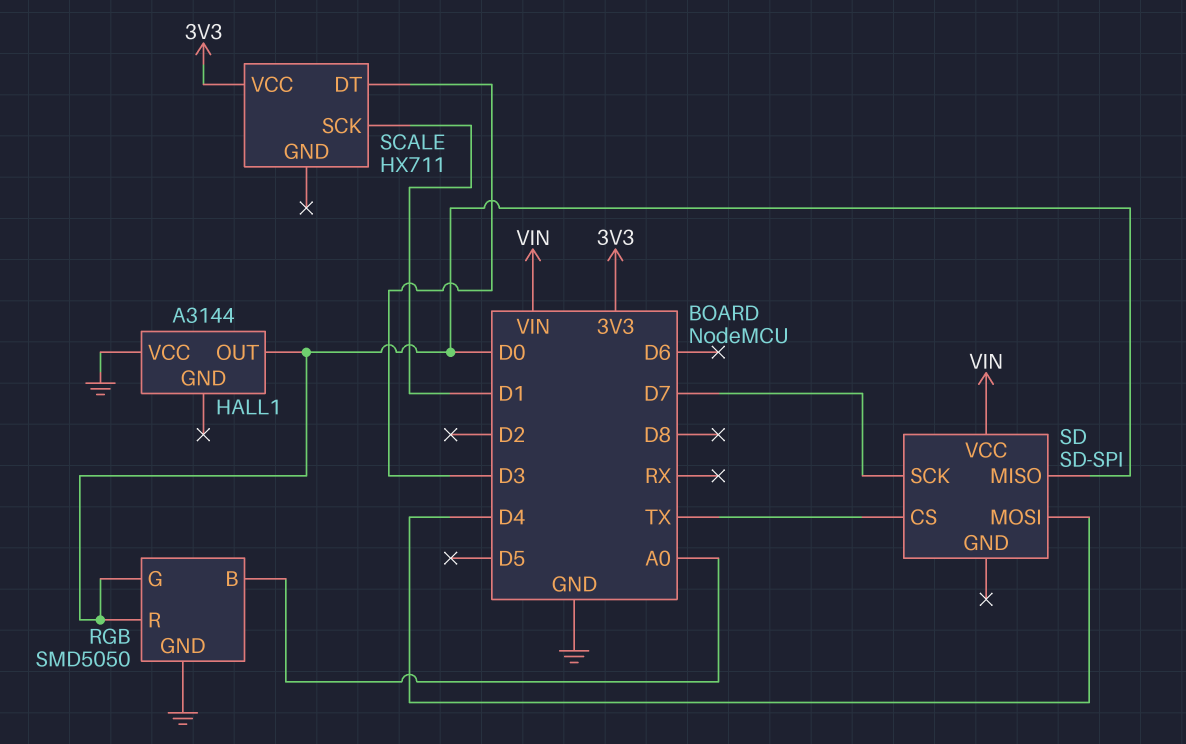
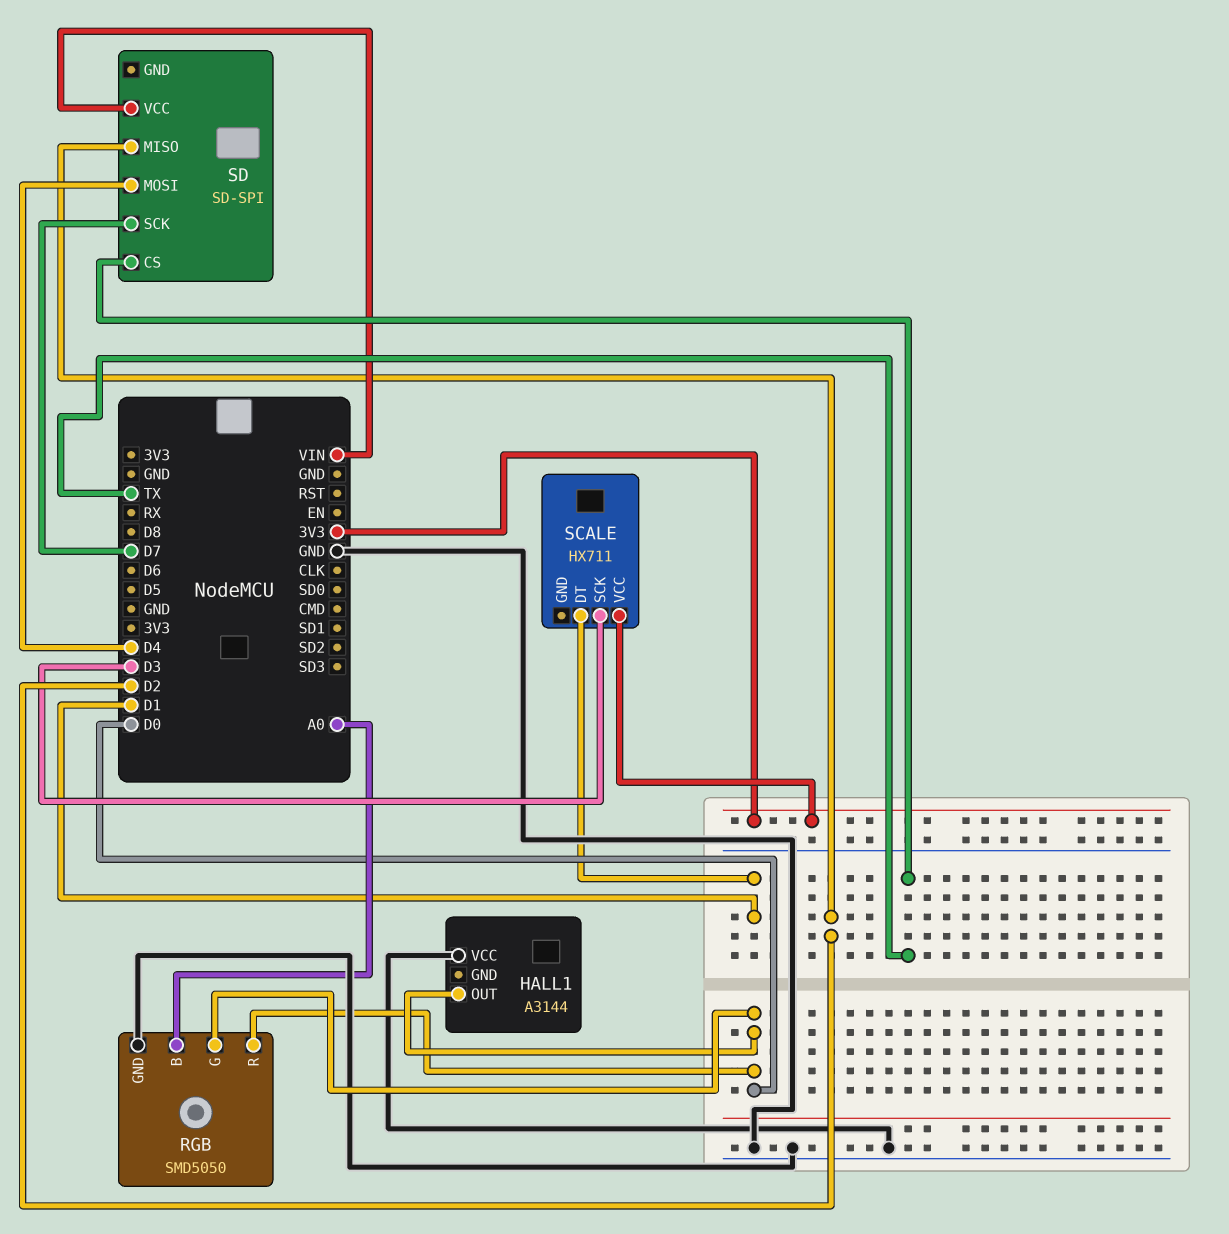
SCALE pin DT: D3 -> D1
SCALE pin SCK: D1 -> D3
SD pin MISO: D0 -> D2

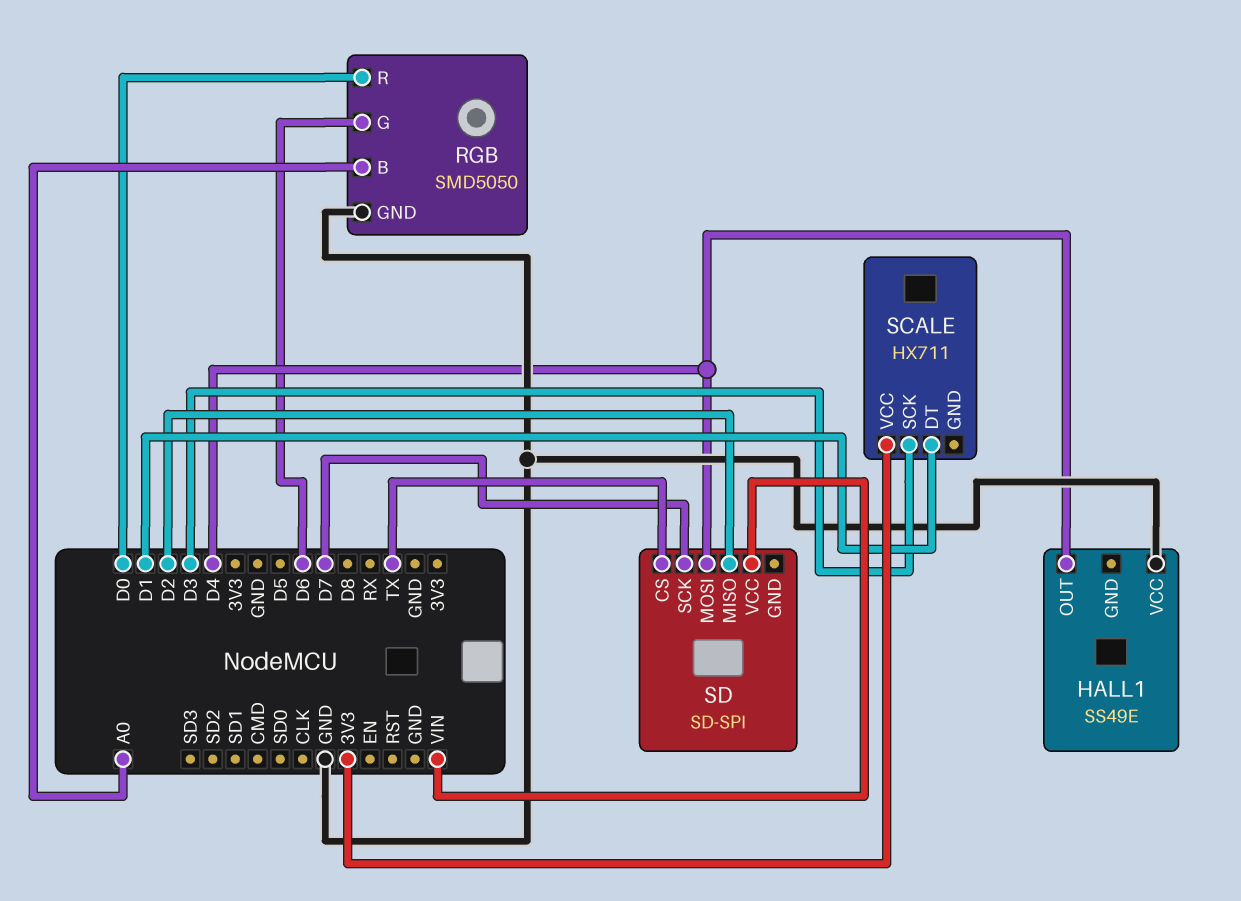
HALL1: A3144 -> SS49E
HALL1 pin OUT: D0 -> D4
RGB pin G: D0 -> D6

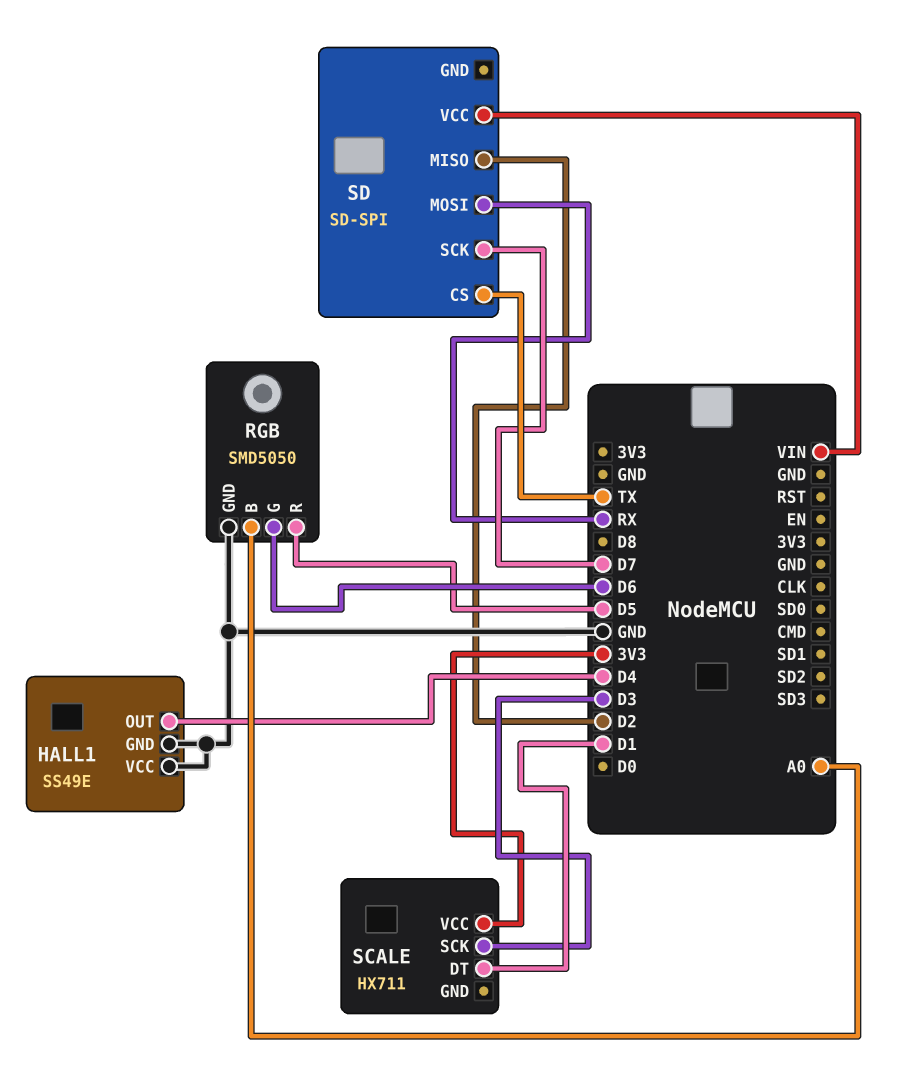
HALL1 pin GND: none -> GND
RGB pin R: D0 -> D5
SD pin MOSI: D4 -> RX

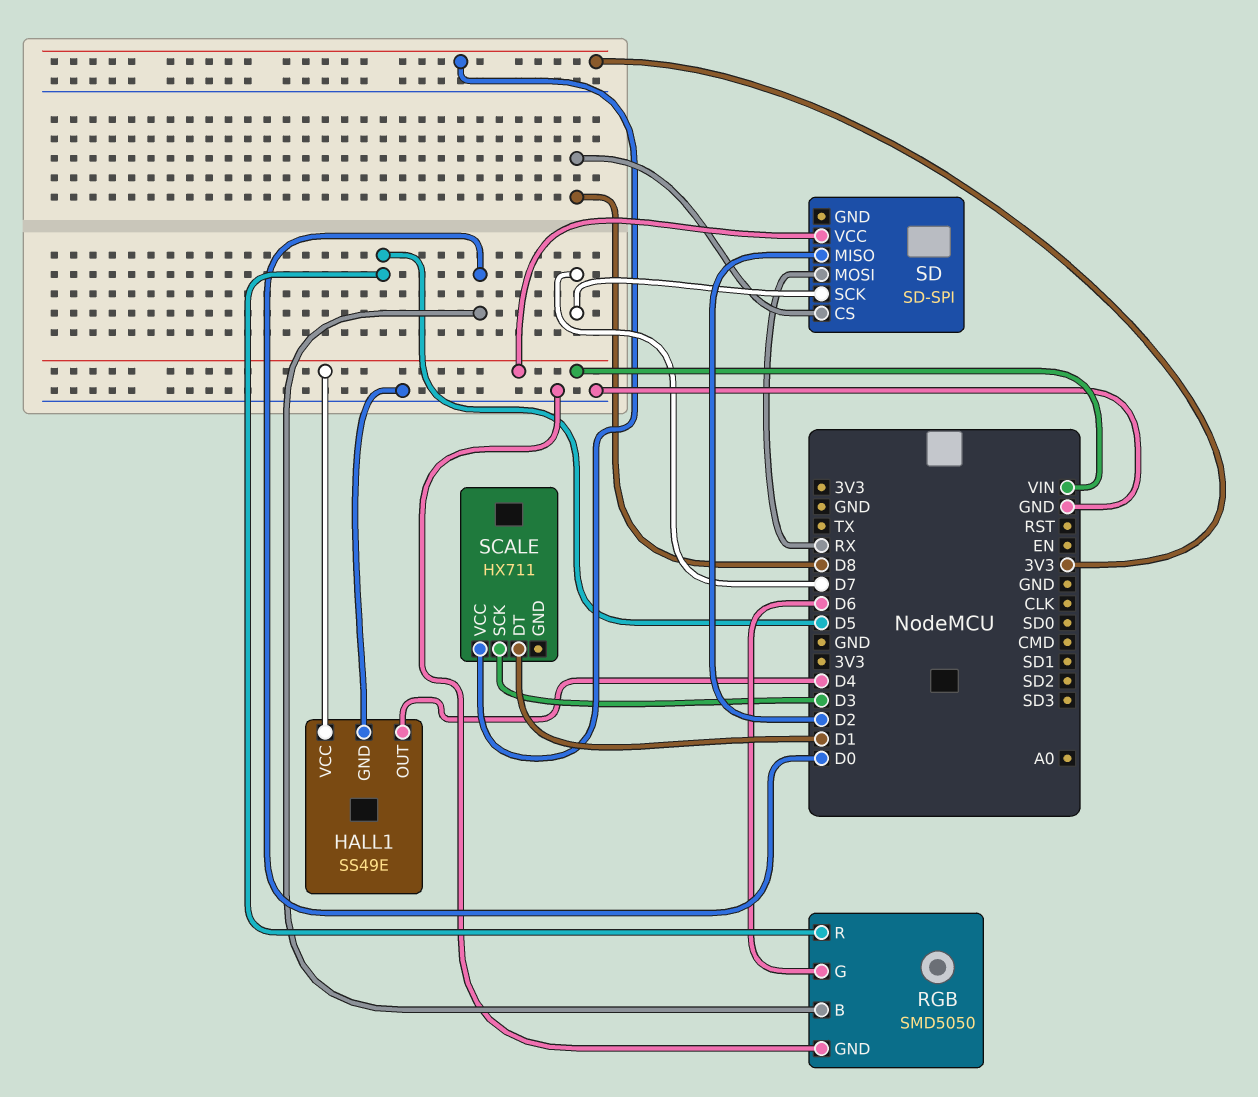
HALL1 pin VCC: GND -> VIN
RGB pin B: A0 -> D0
SD pin CS: TX -> D8

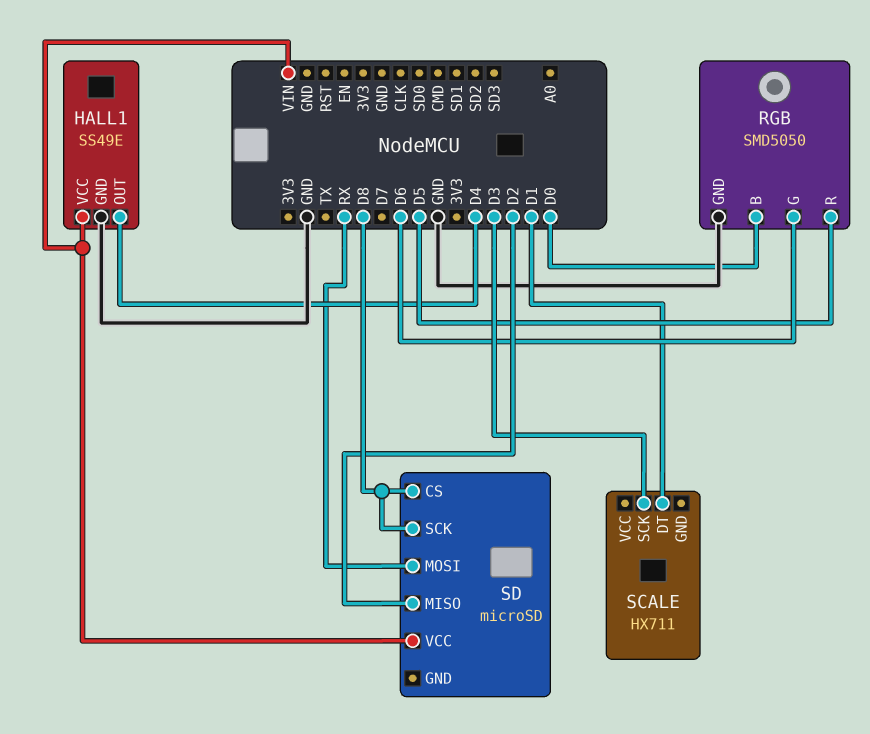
SCALE pin VCC: 3V3 -> none
SD: SD-SPI -> microSD
SD pin SCK: D7 -> D8

